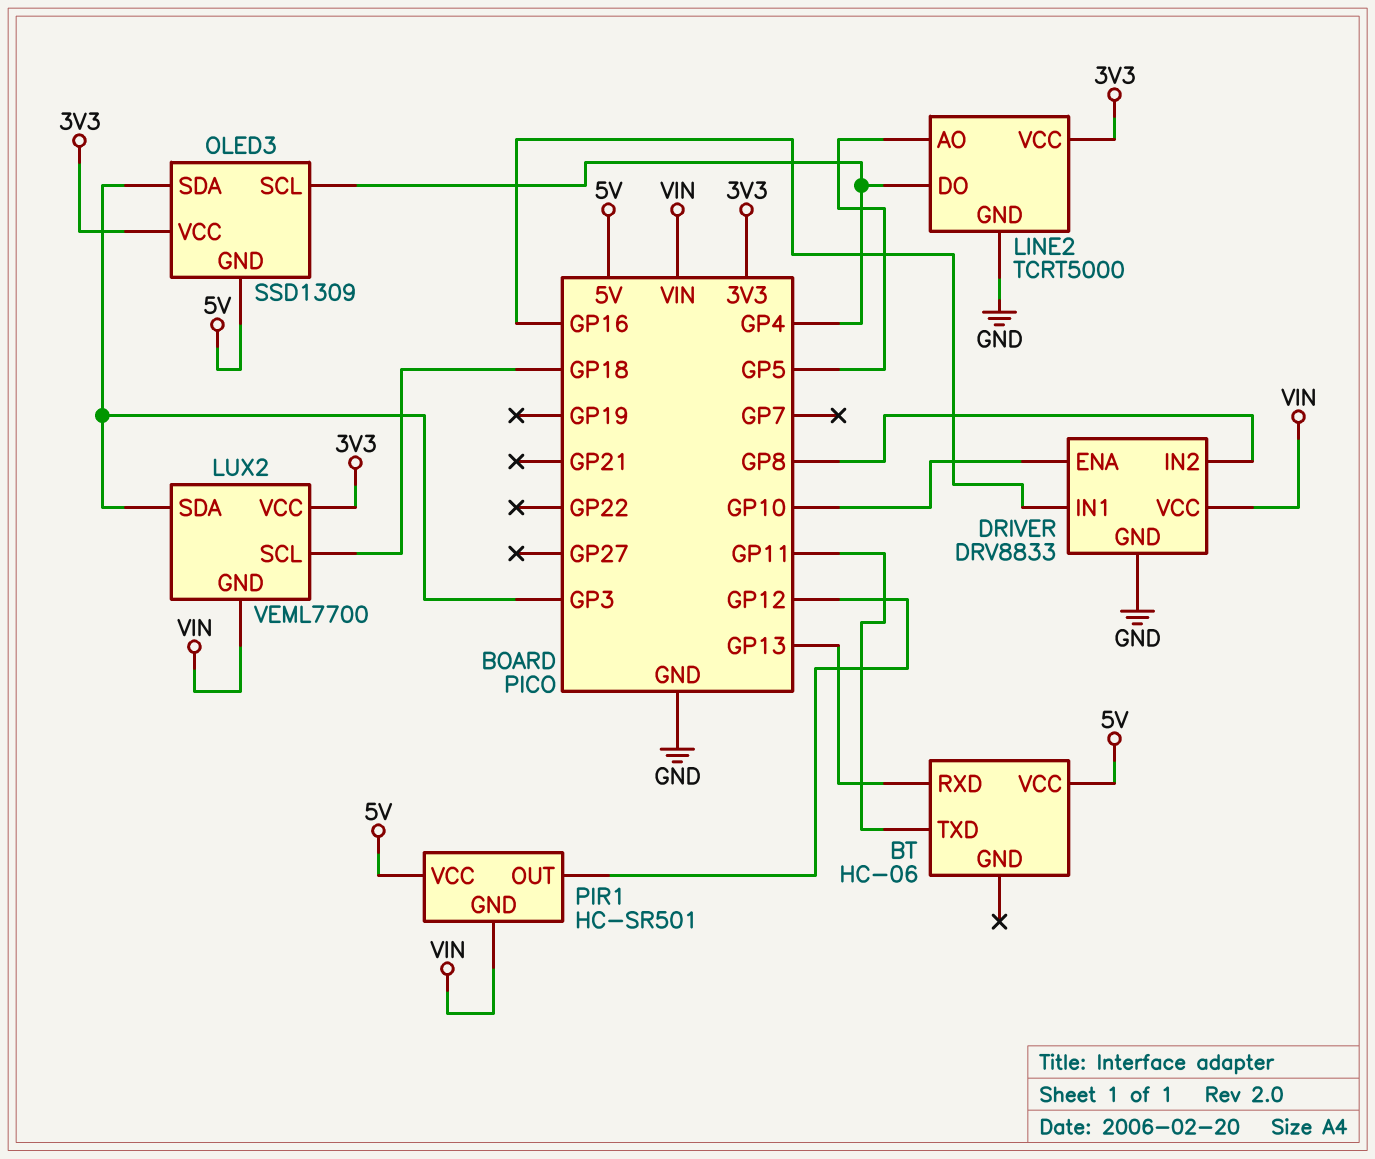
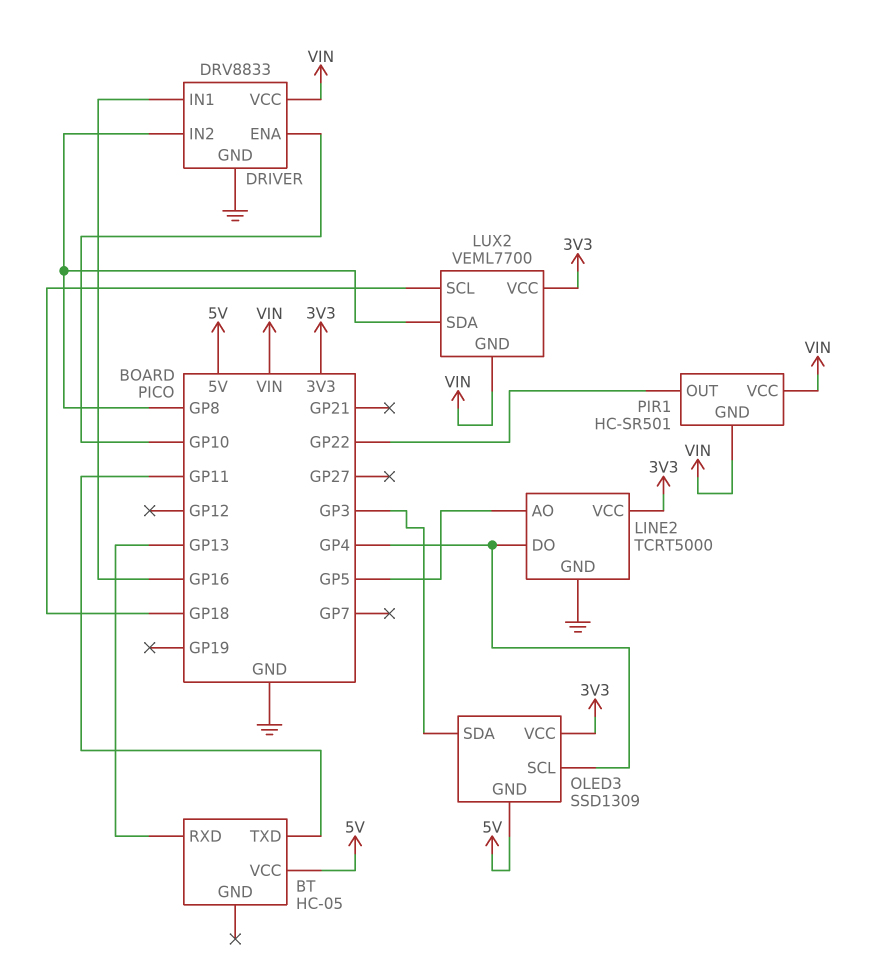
BT: HC-06 -> HC-05
LUX2 pin SDA: GP3 -> GP8
PIR1 pin OUT: GP12 -> GP22
PIR1 pin VCC: 5V -> VIN

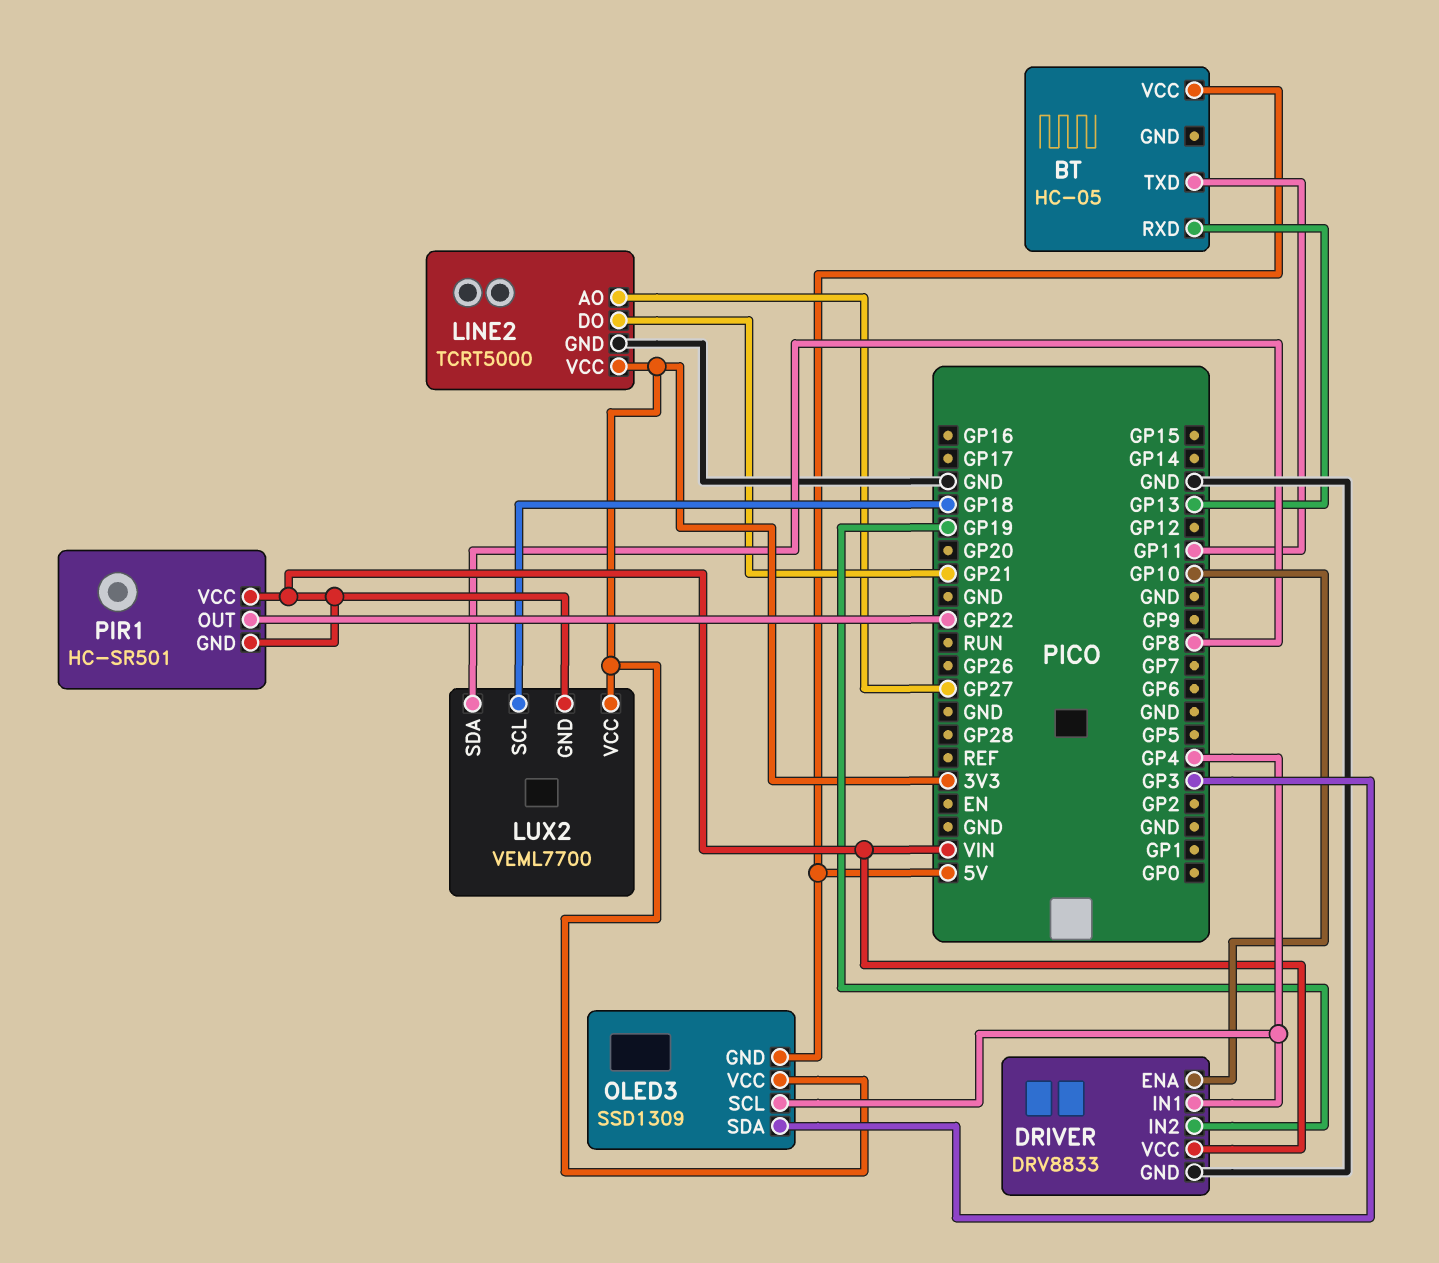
DRIVER pin IN1: GP16 -> GP4
DRIVER pin IN2: GP8 -> GP19
LINE2 pin AO: GP5 -> GP27
LINE2 pin DO: GP4 -> GP21

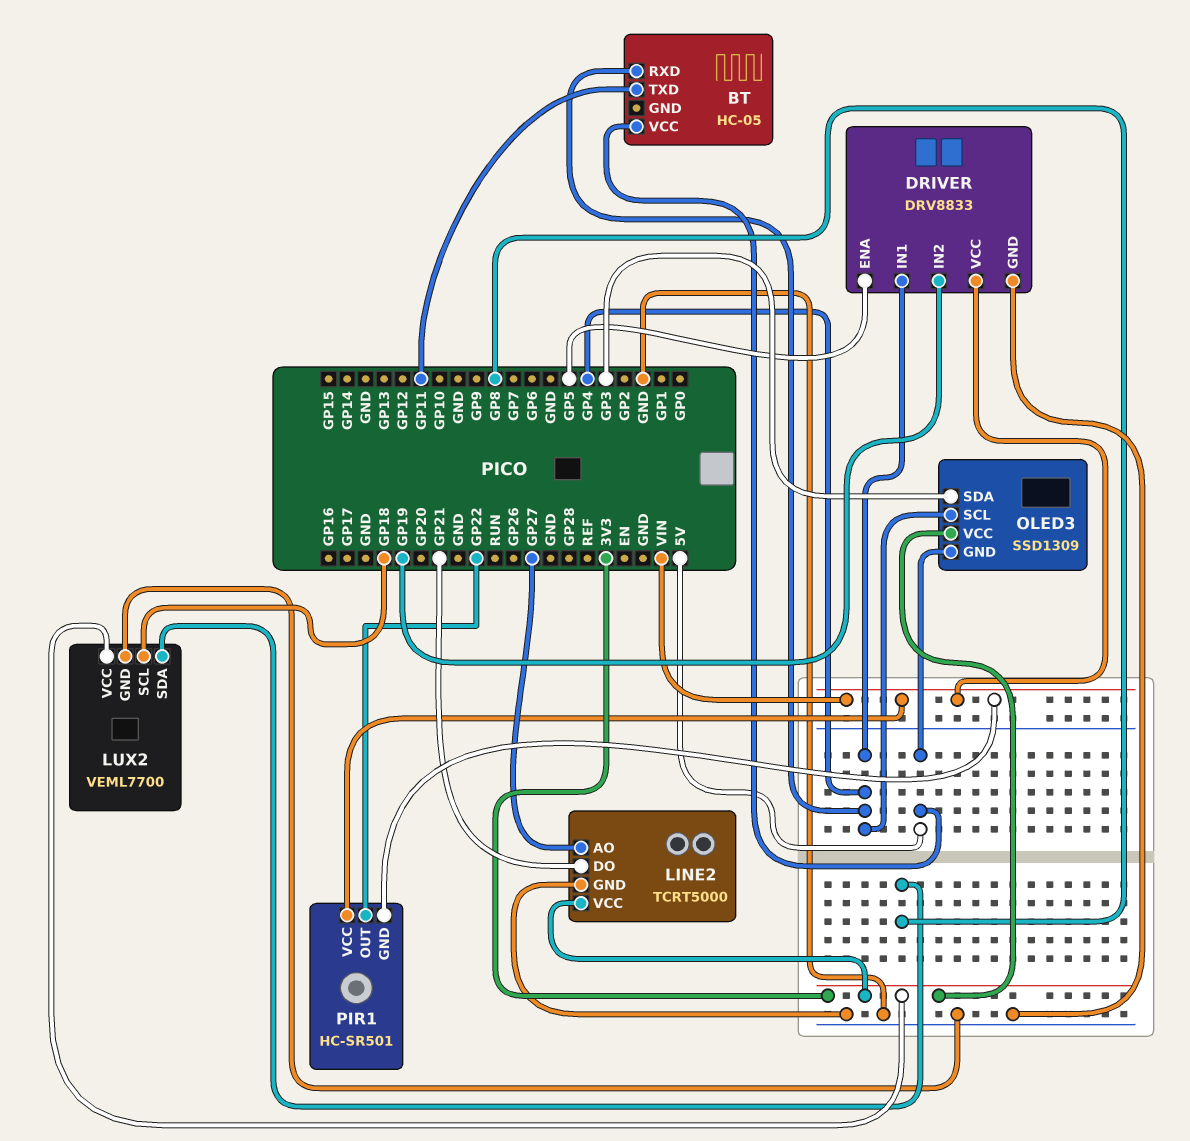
BT pin RXD: GP13 -> GP4
DRIVER pin ENA: GP10 -> GP5
LUX2 pin GND: VIN -> GND

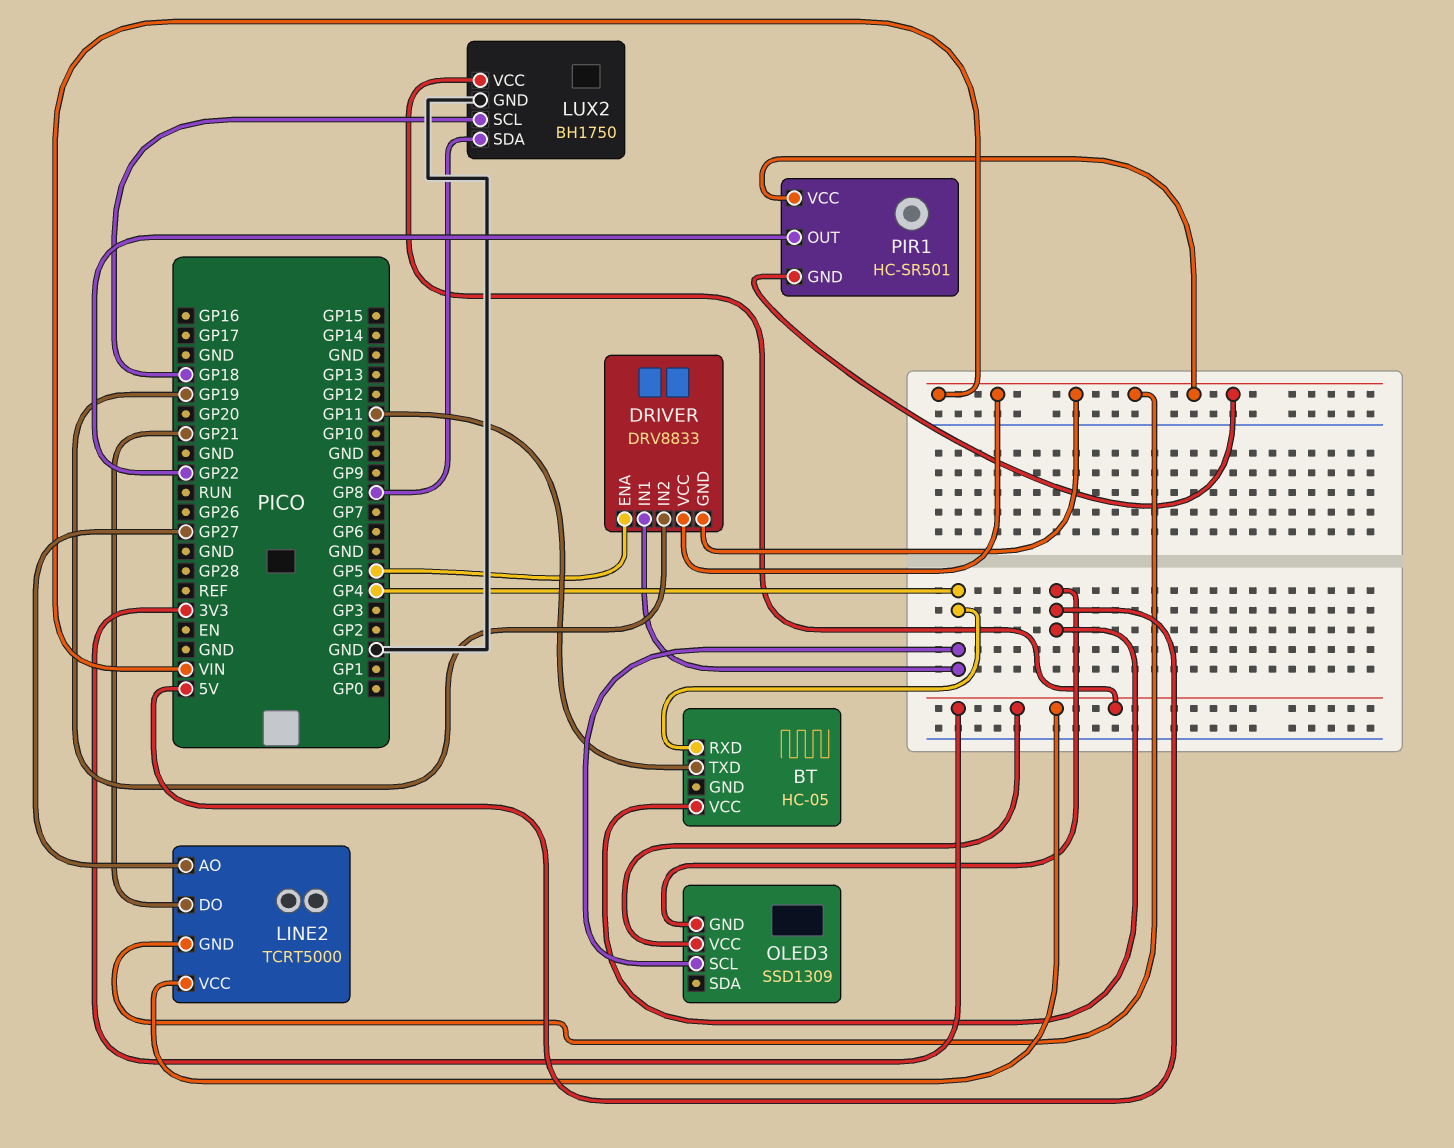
DRIVER pin GND: GND -> VIN
LINE2 pin GND: GND -> VIN
LUX2: VEML7700 -> BH1750
OLED3 pin SDA: GP3 -> none

